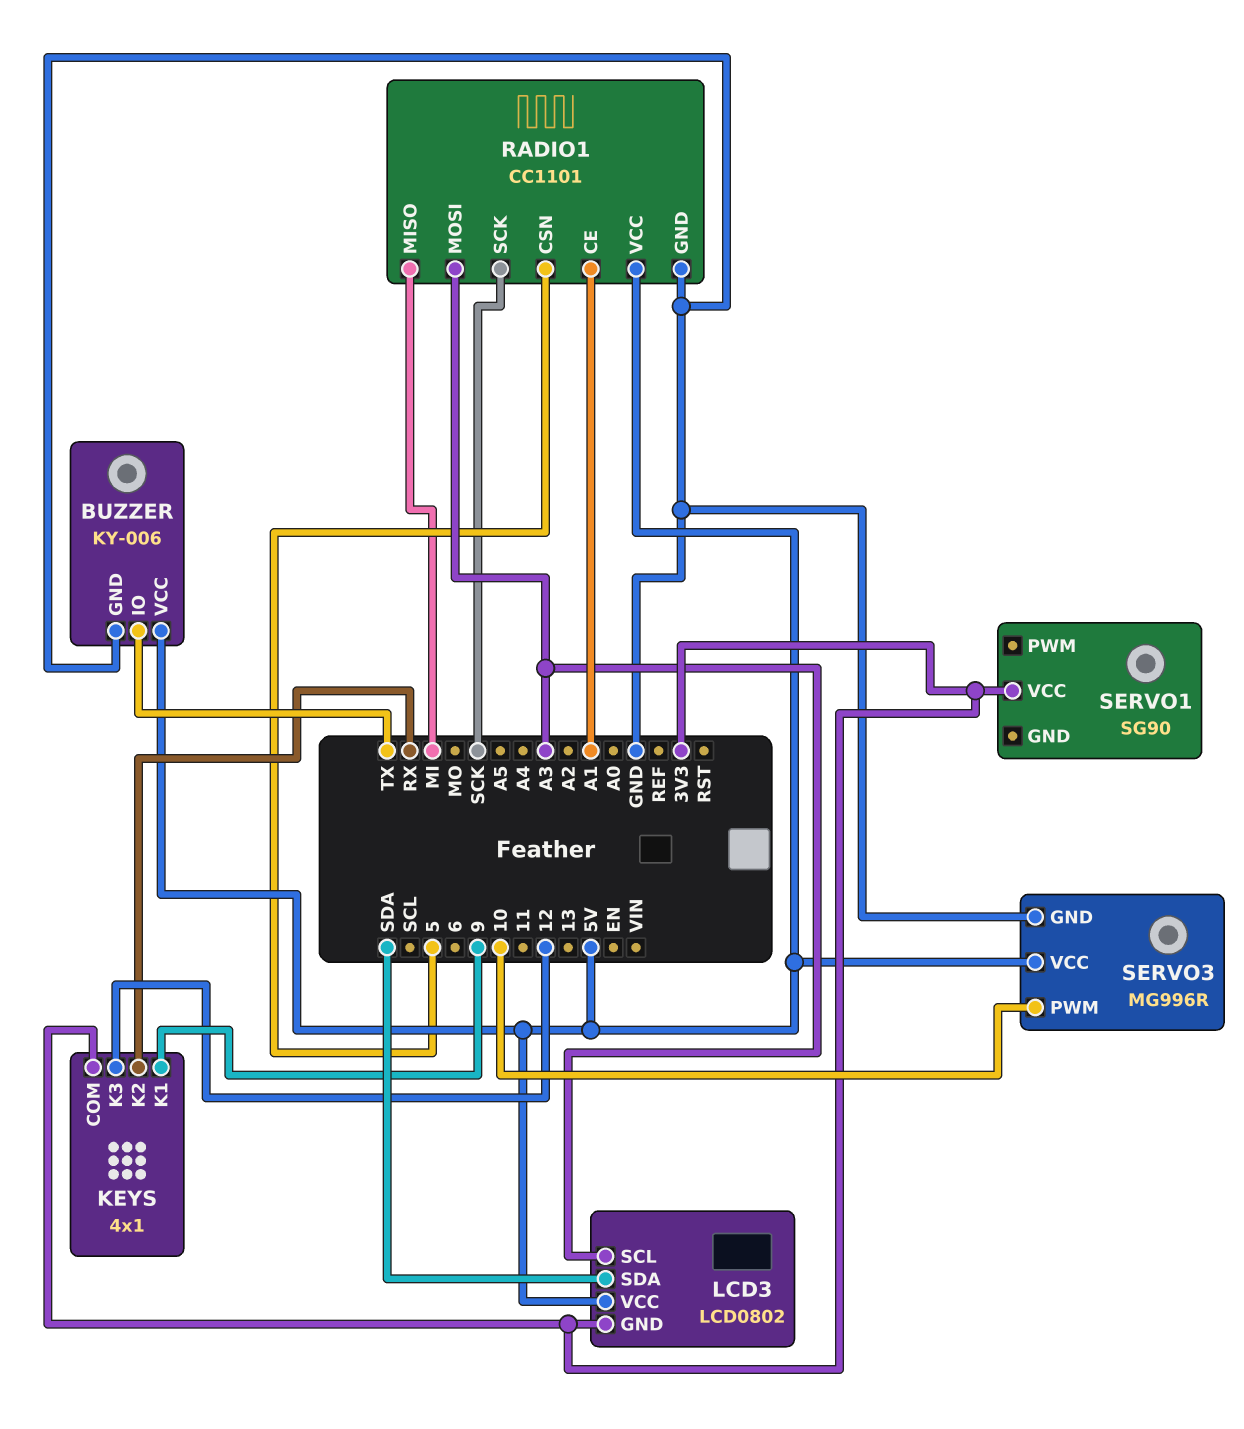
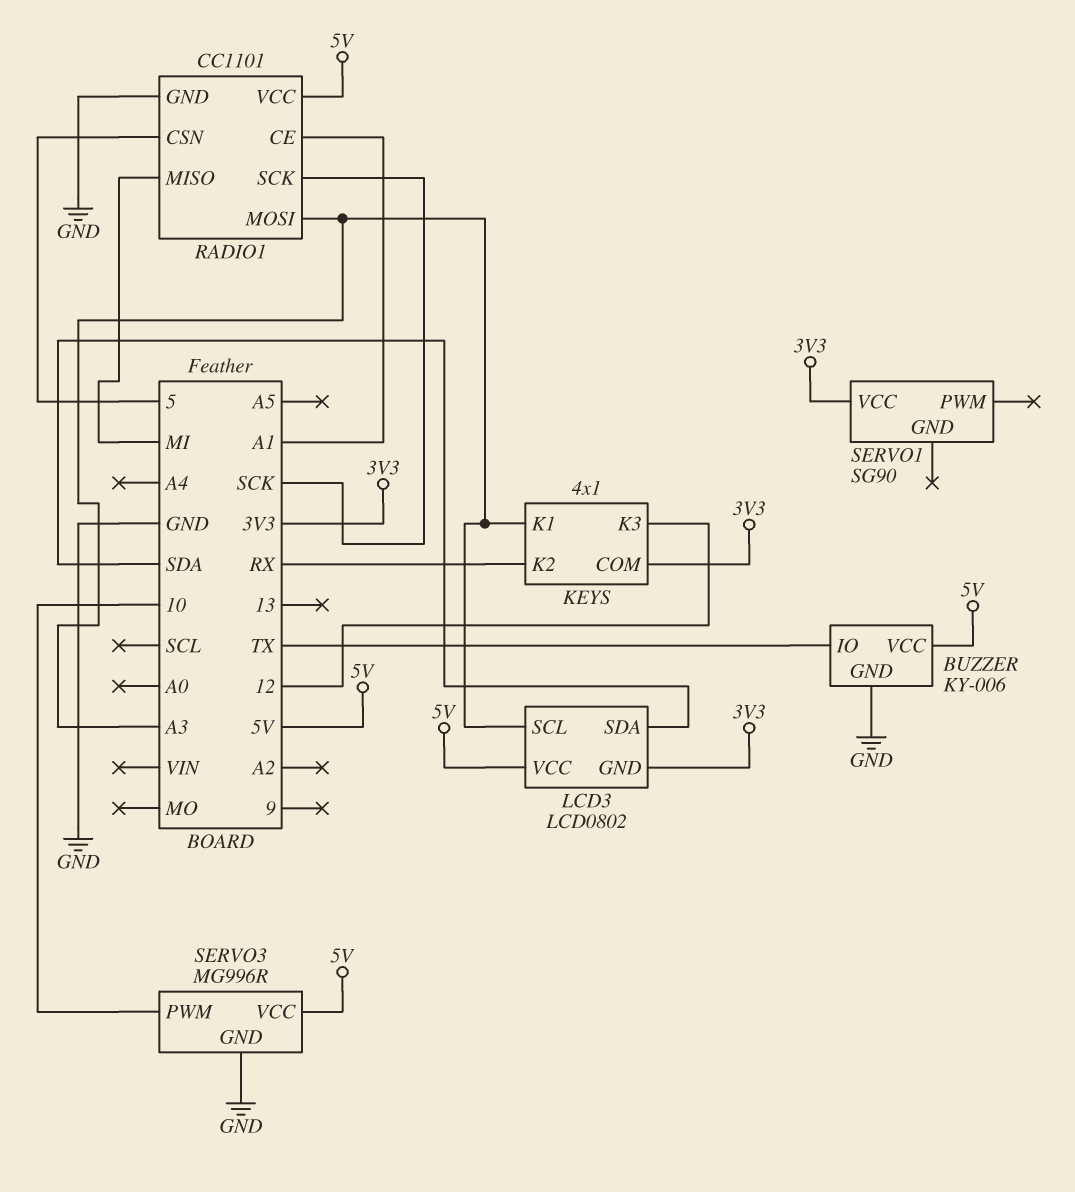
KEYS pin K1: 9 -> A3

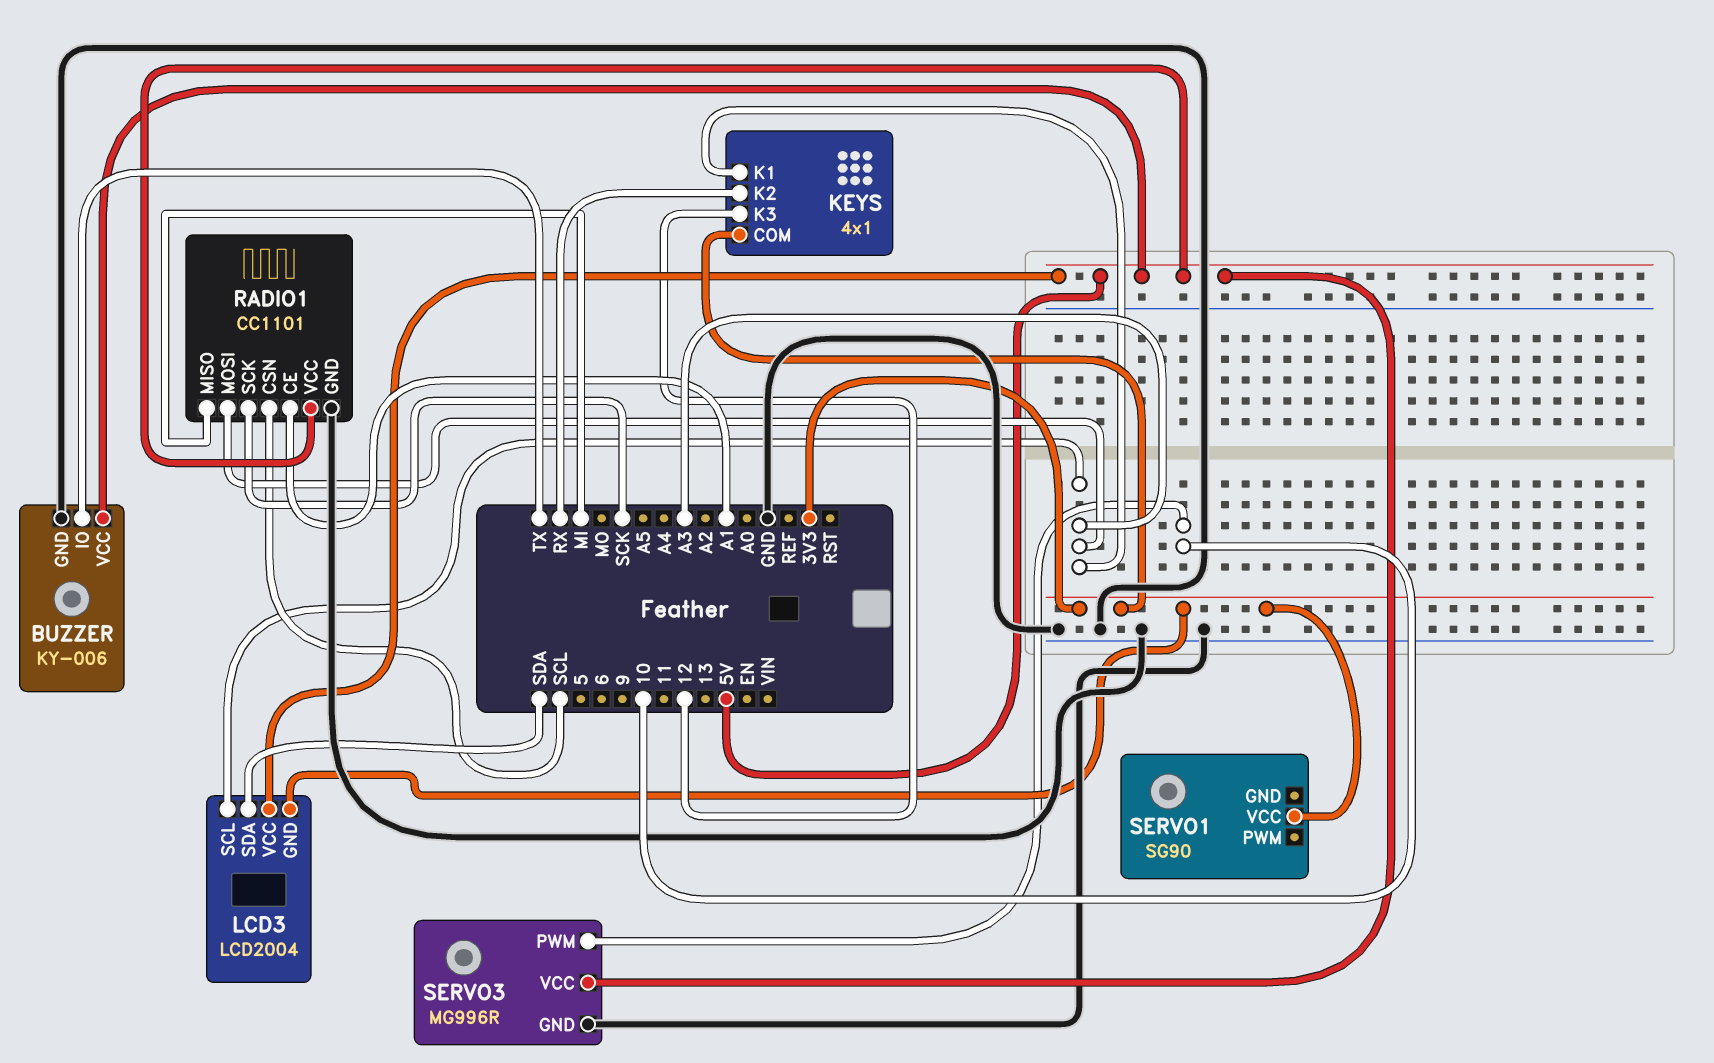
LCD3: LCD0802 -> LCD2004
RADIO1 pin CSN: 5 -> SCL

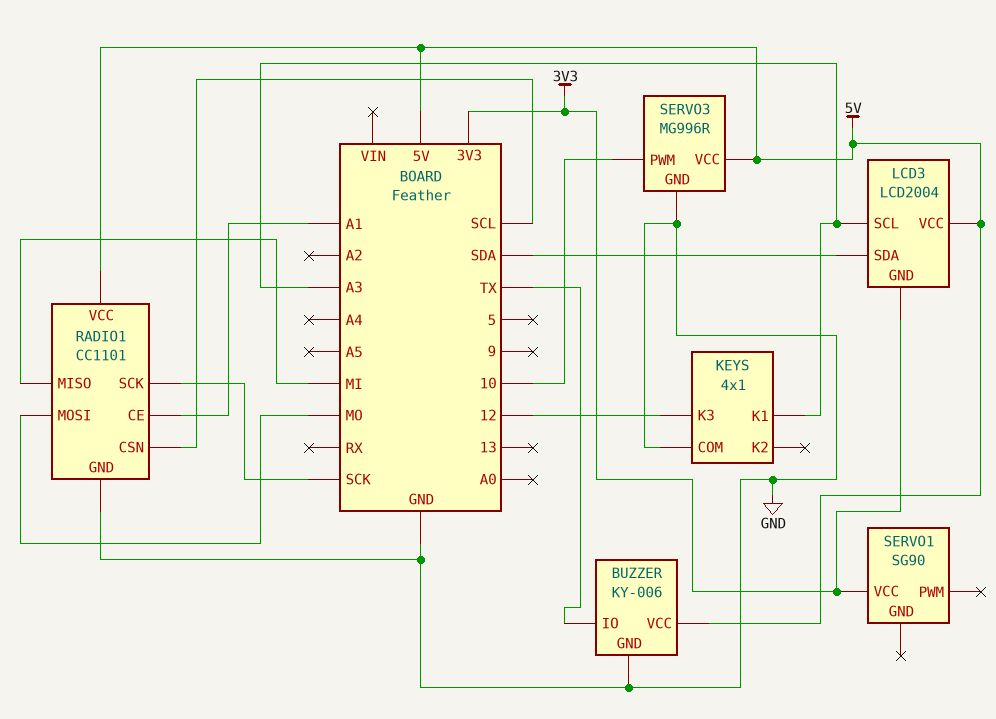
KEYS pin COM: 3V3 -> GND
KEYS pin K2: RX -> none
RADIO1 pin MOSI: A3 -> MO

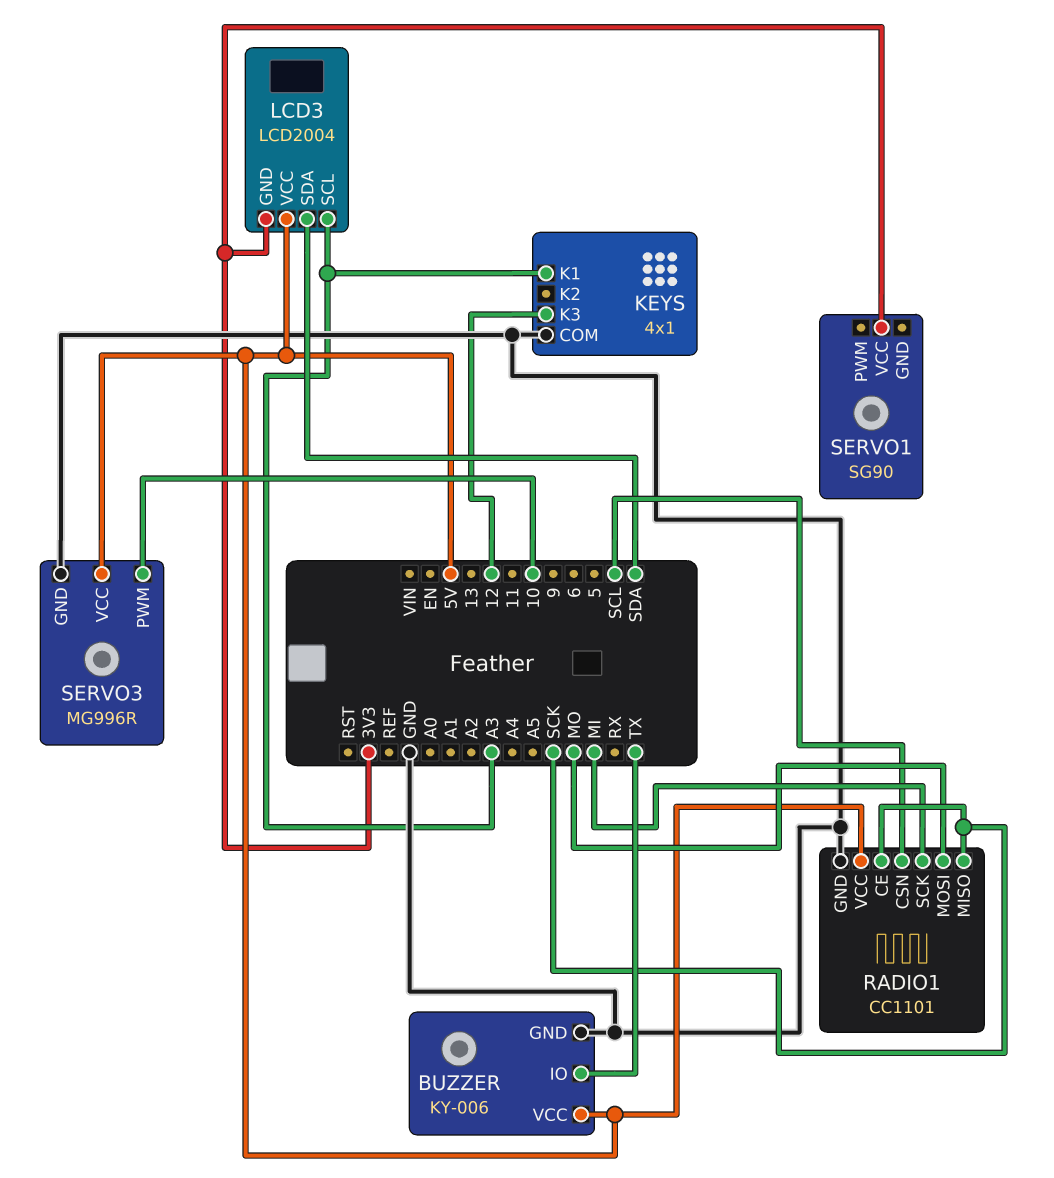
RADIO1 pin CE: A1 -> SCK
RADIO1 pin MISO: MI -> SCK
RADIO1 pin SCK: SCK -> MI

